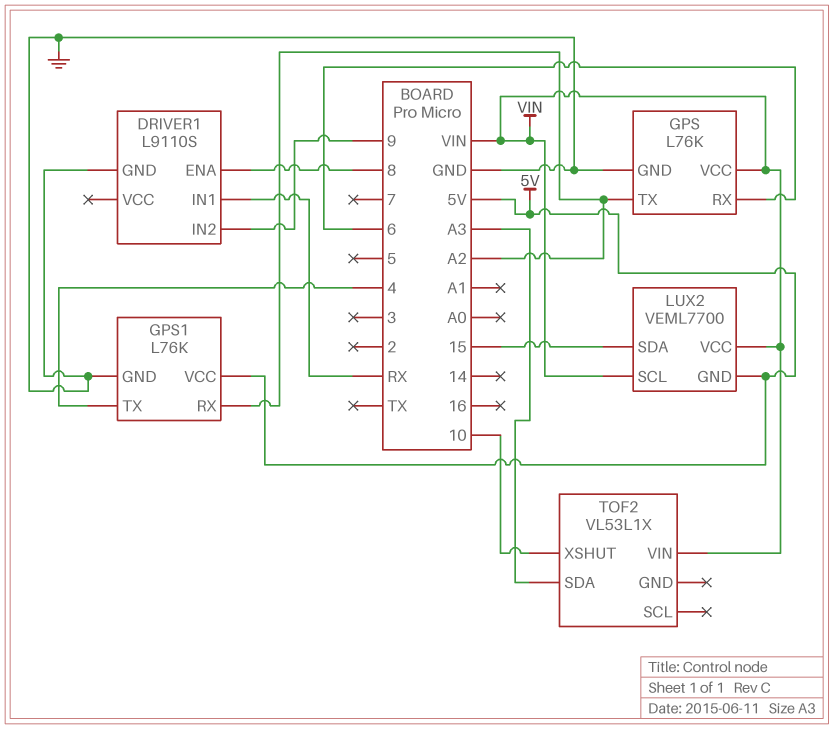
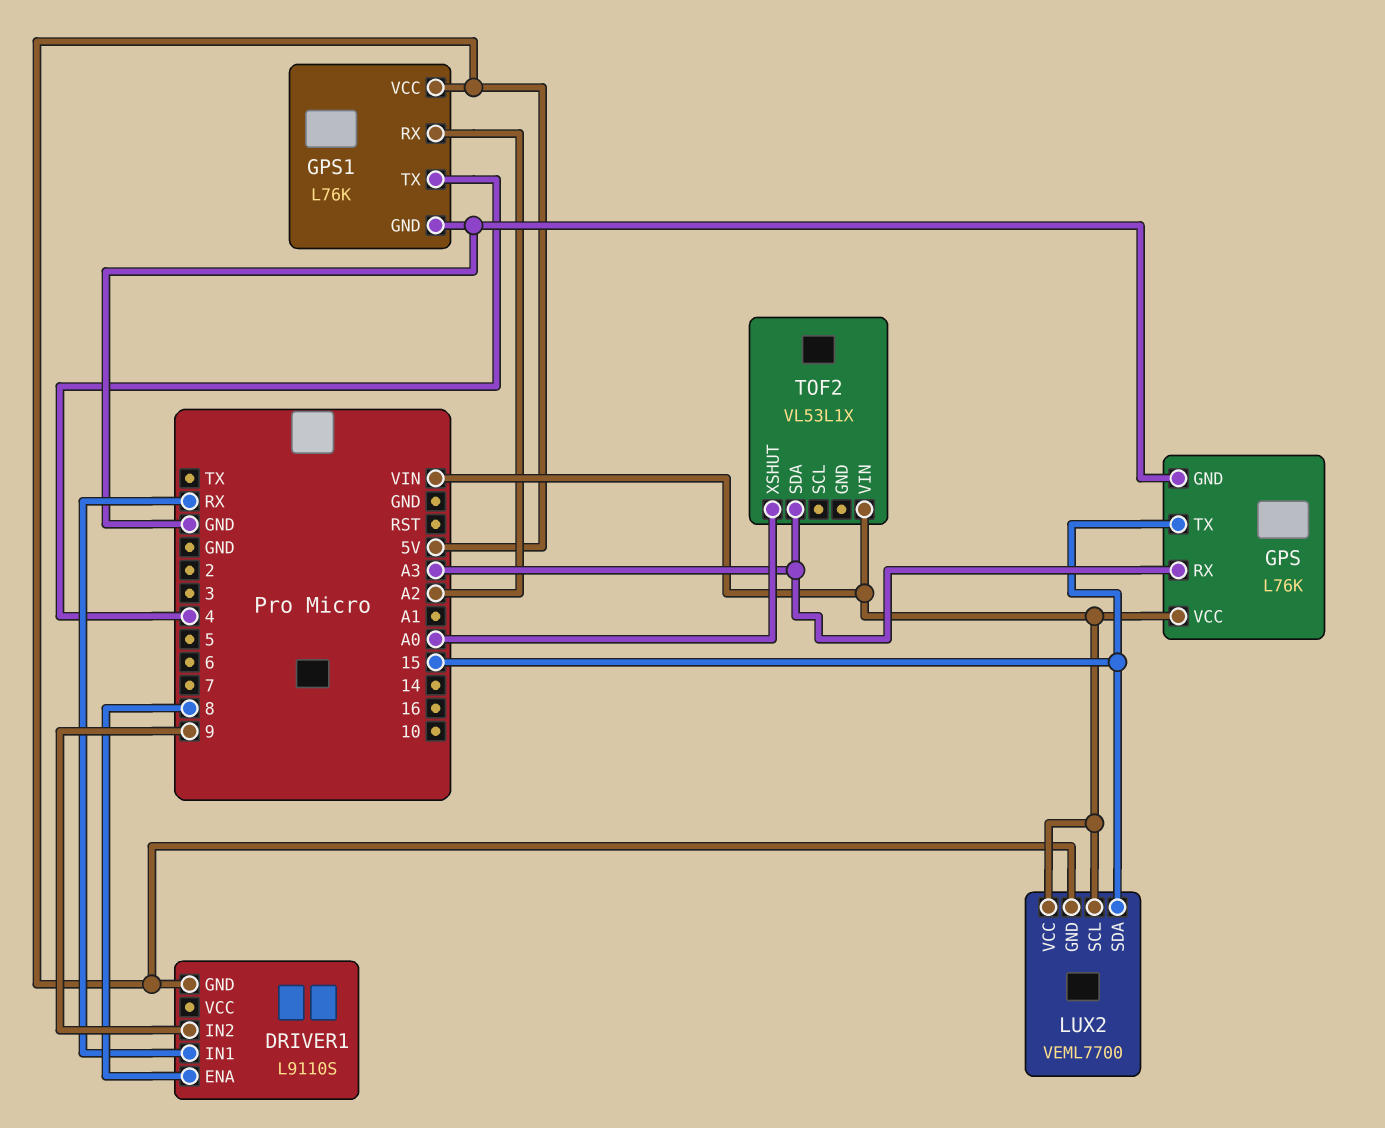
DRIVER1 pin GND: GND -> 5V
GPS pin RX: 6 -> A3
GPS pin TX: A2 -> 15
TOF2 pin XSHUT: 10 -> A0

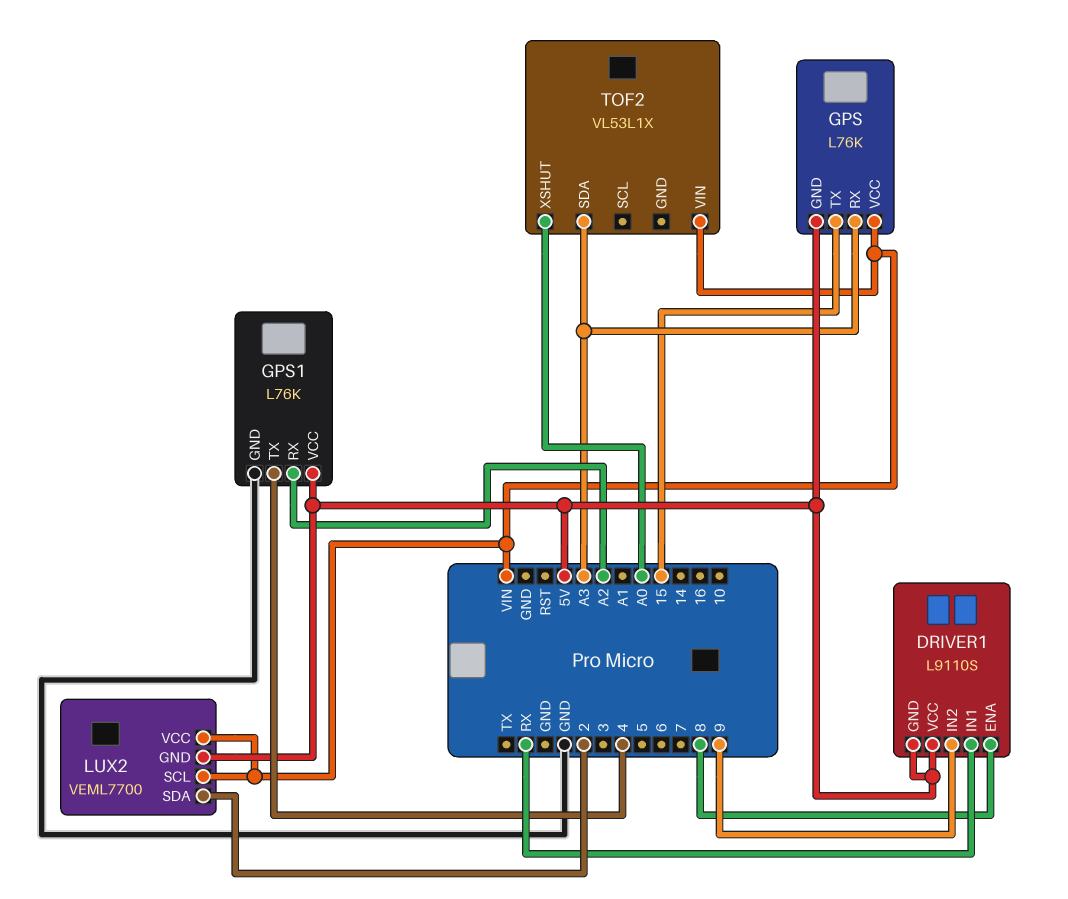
DRIVER1 pin VCC: none -> 5V
GPS pin GND: GND -> 5V
LUX2 pin SDA: 15 -> 2

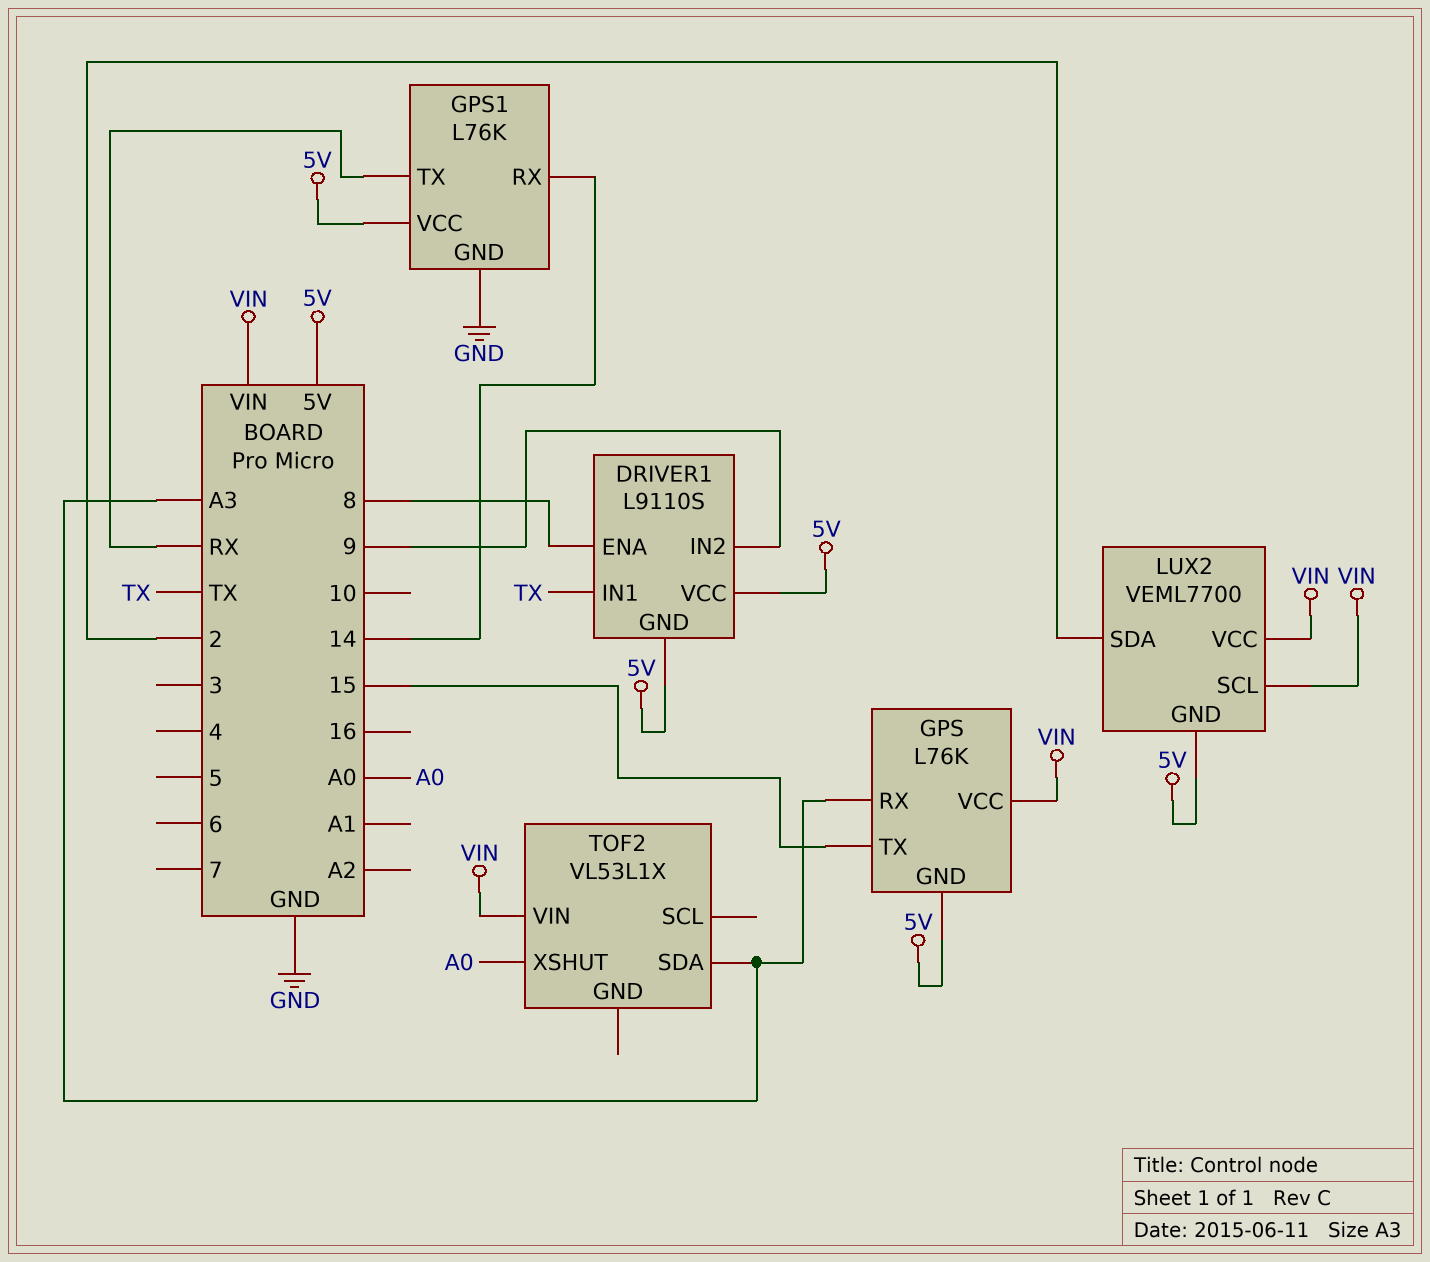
DRIVER1 pin IN1: RX -> TX
GPS1 pin RX: A2 -> 14
GPS1 pin TX: 4 -> RX

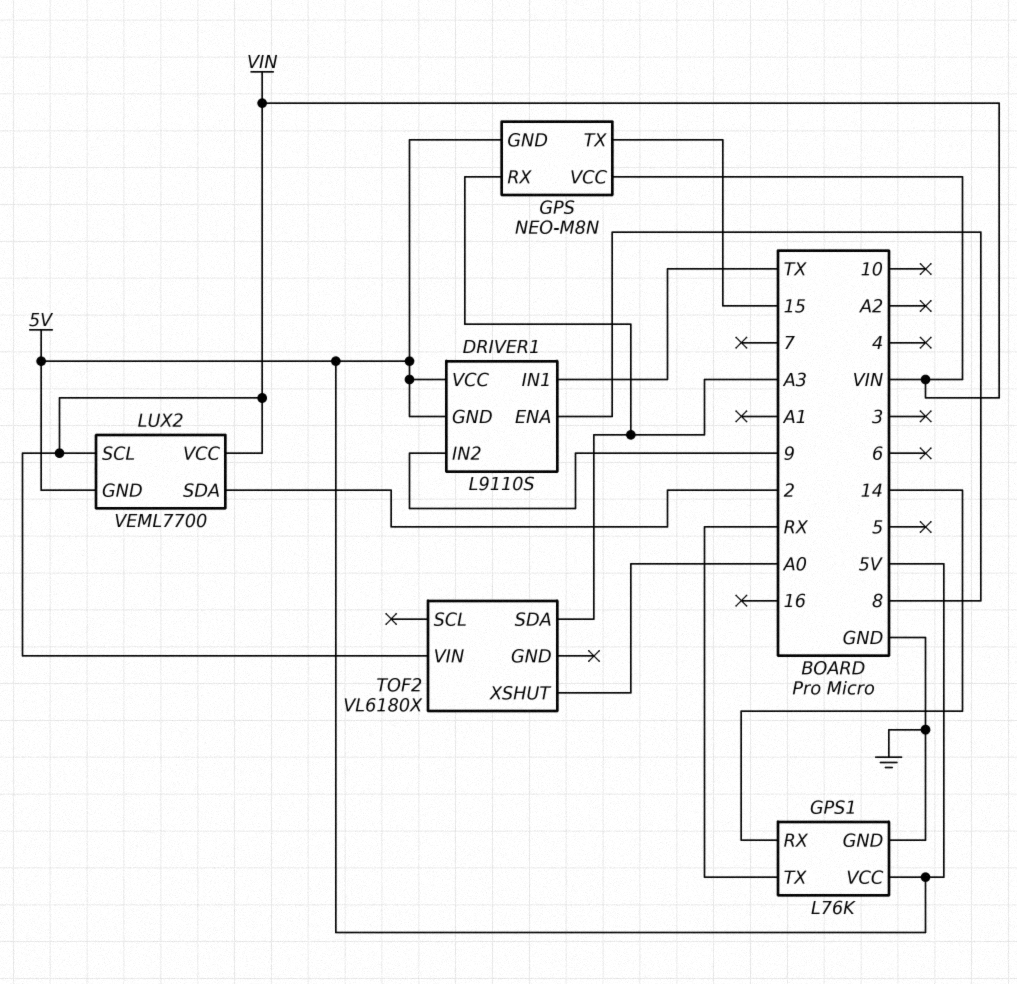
GPS: L76K -> NEO-M8N
TOF2: VL53L1X -> VL6180X

